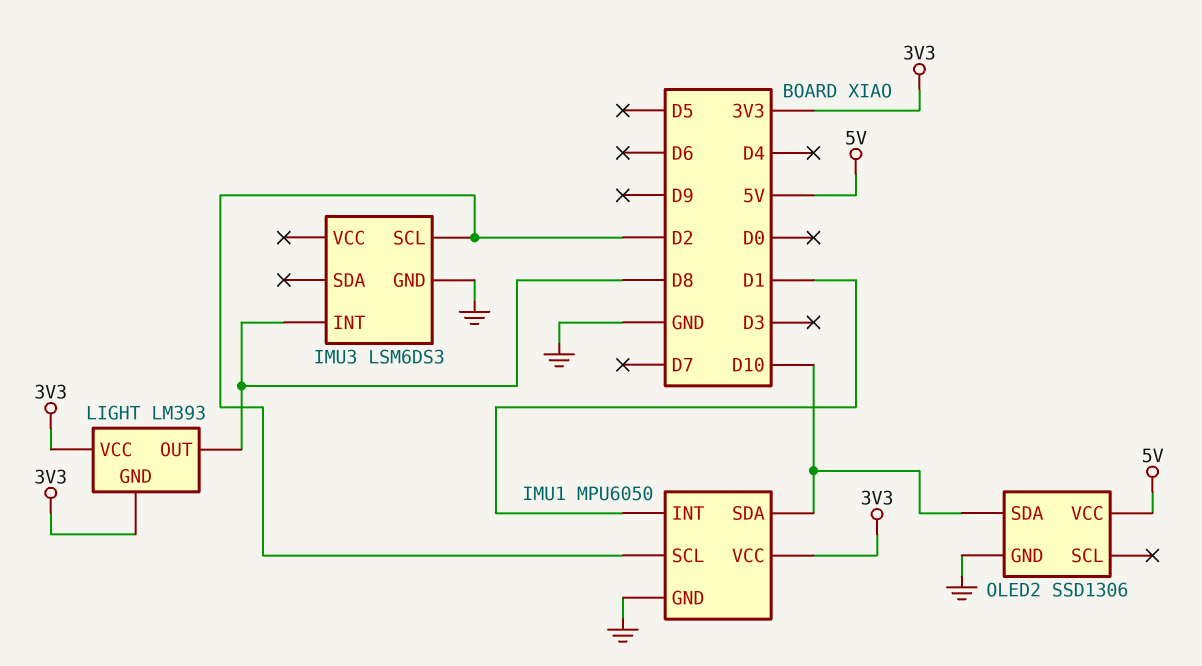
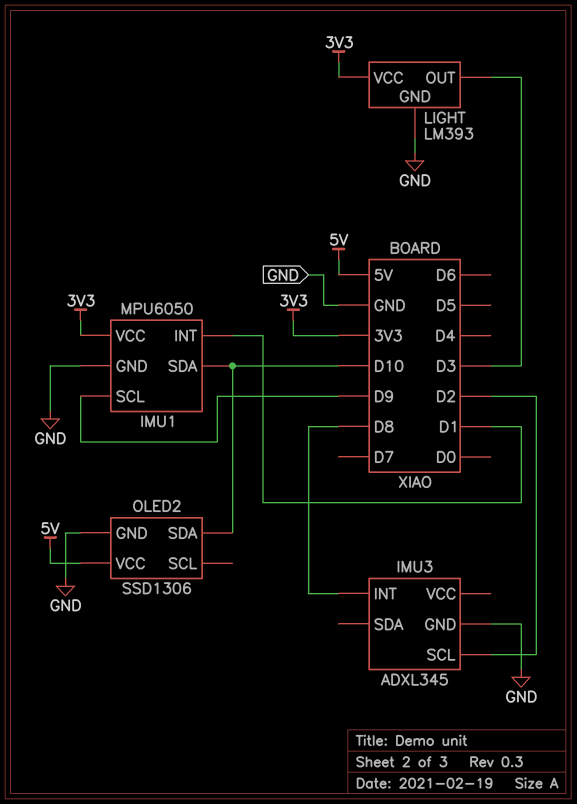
IMU1 pin SCL: D2 -> D9
IMU3: LSM6DS3 -> ADXL345
LIGHT pin GND: 3V3 -> GND
LIGHT pin OUT: D8 -> D3

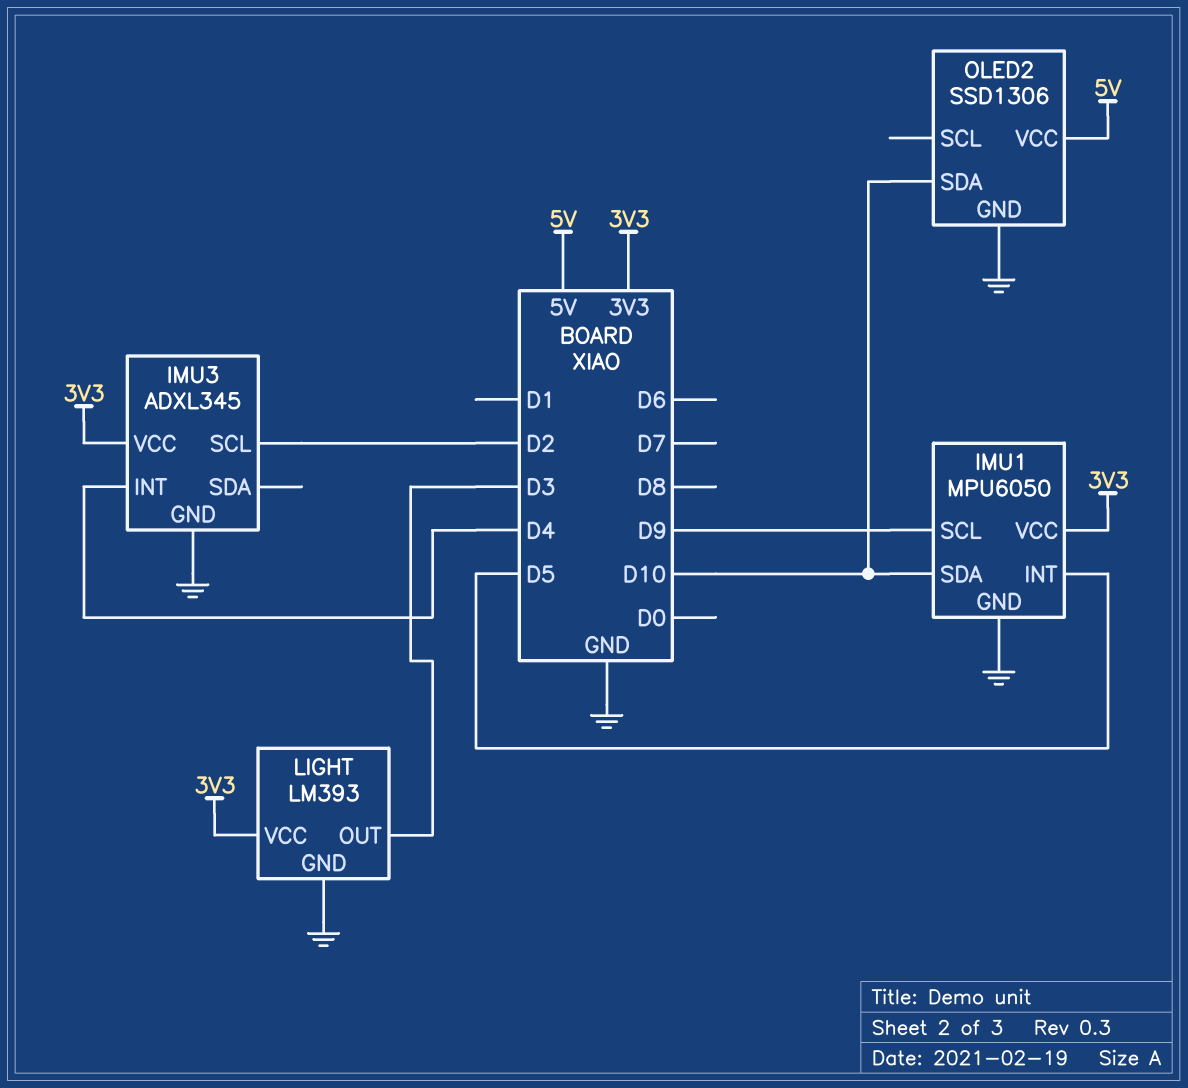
IMU1 pin INT: D1 -> D5
IMU3 pin INT: D8 -> D4
IMU3 pin VCC: none -> 3V3

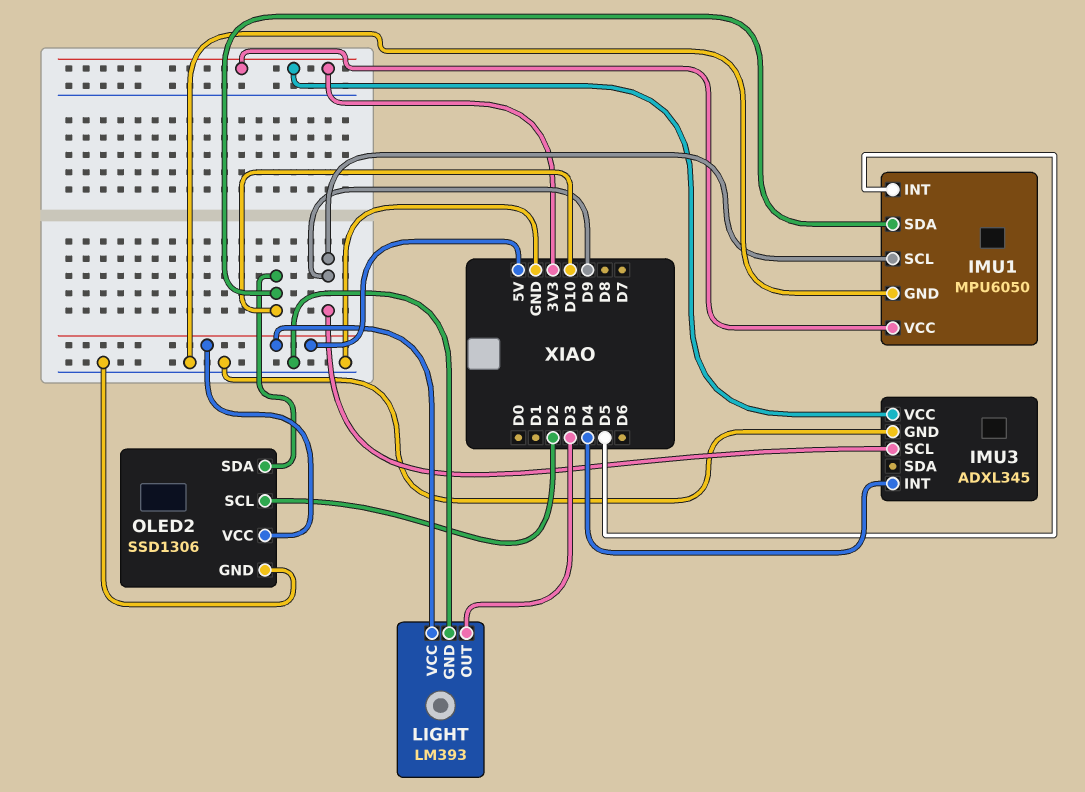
IMU3 pin SCL: D2 -> D9
LIGHT pin VCC: 3V3 -> 5V
OLED2 pin SCL: none -> D2

